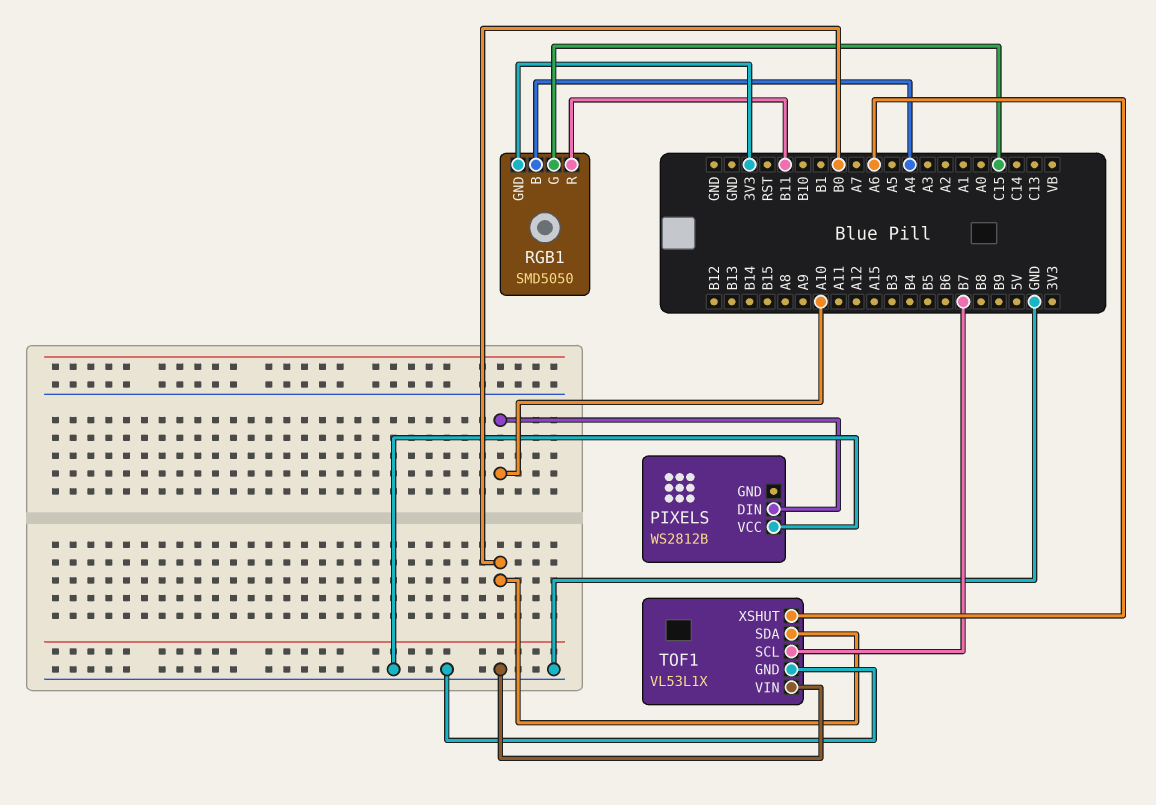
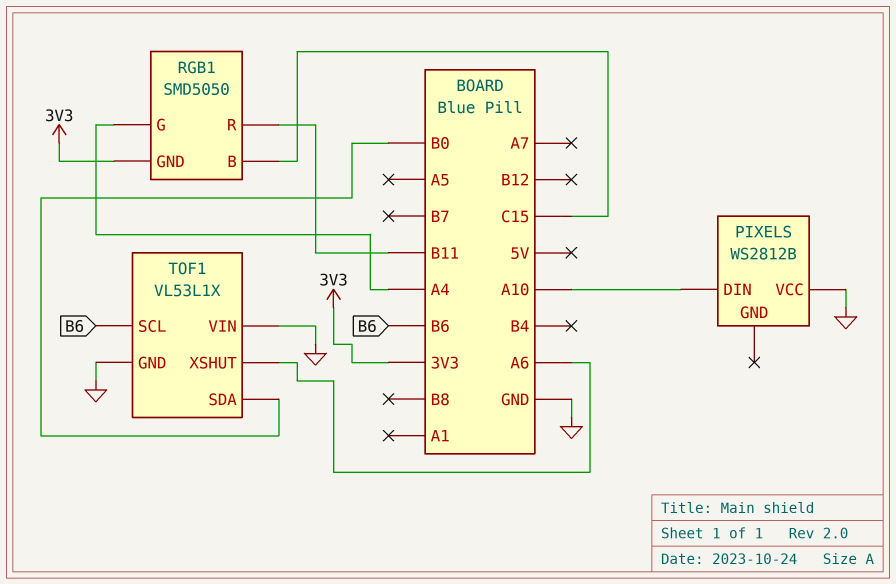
RGB1 pin B: A4 -> C15
RGB1 pin G: C15 -> A4
TOF1 pin SCL: B7 -> B6

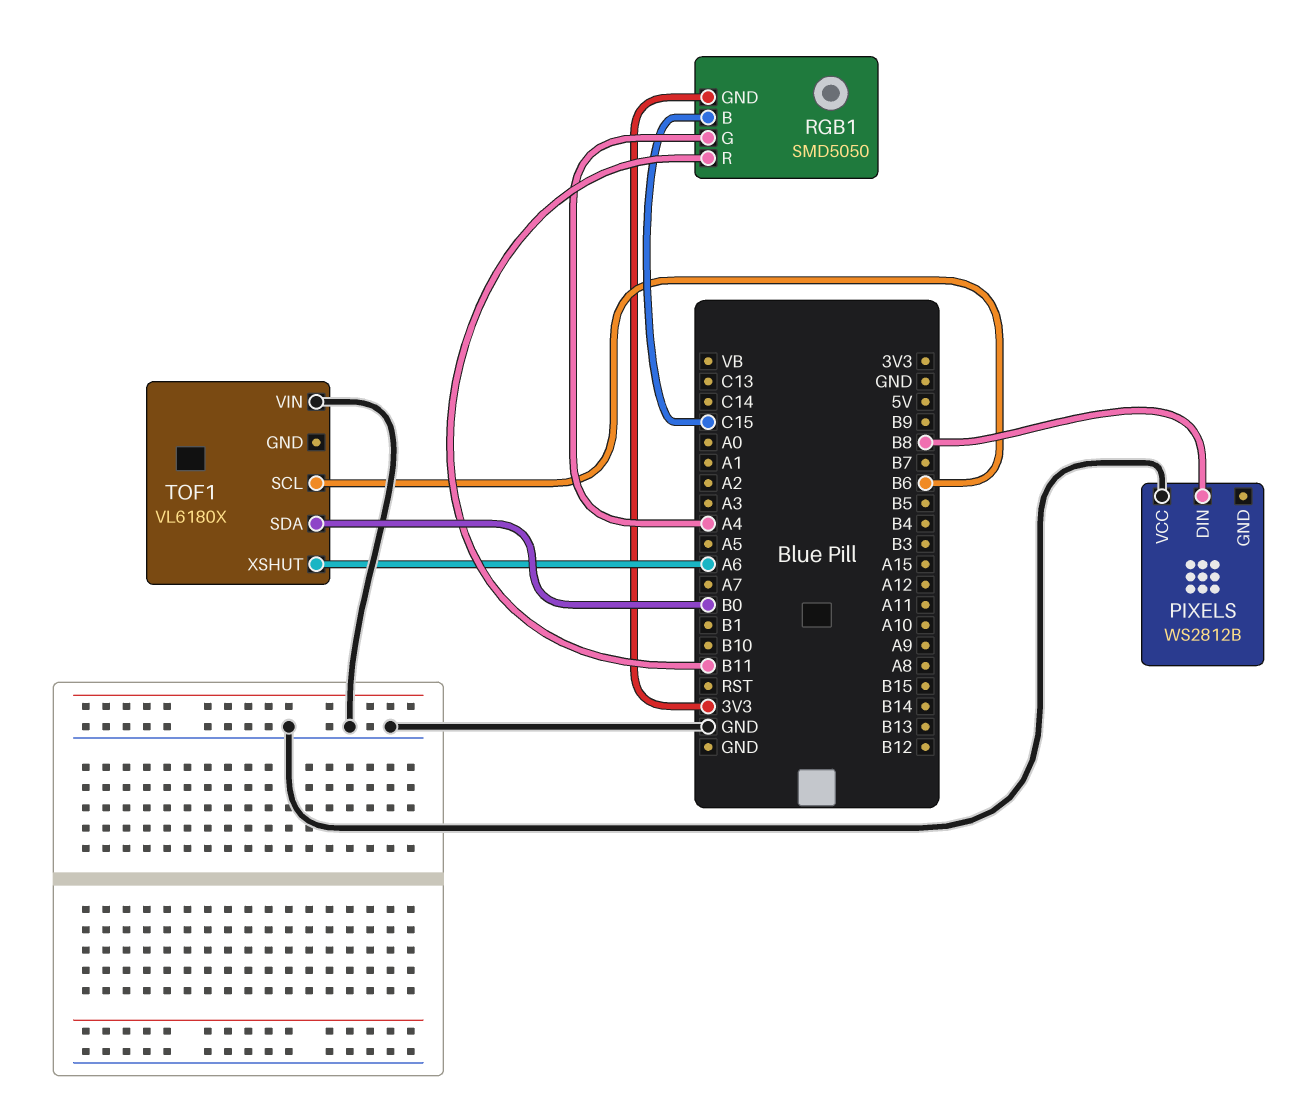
PIXELS pin DIN: A10 -> B8
TOF1: VL53L1X -> VL6180X
TOF1 pin GND: GND -> none

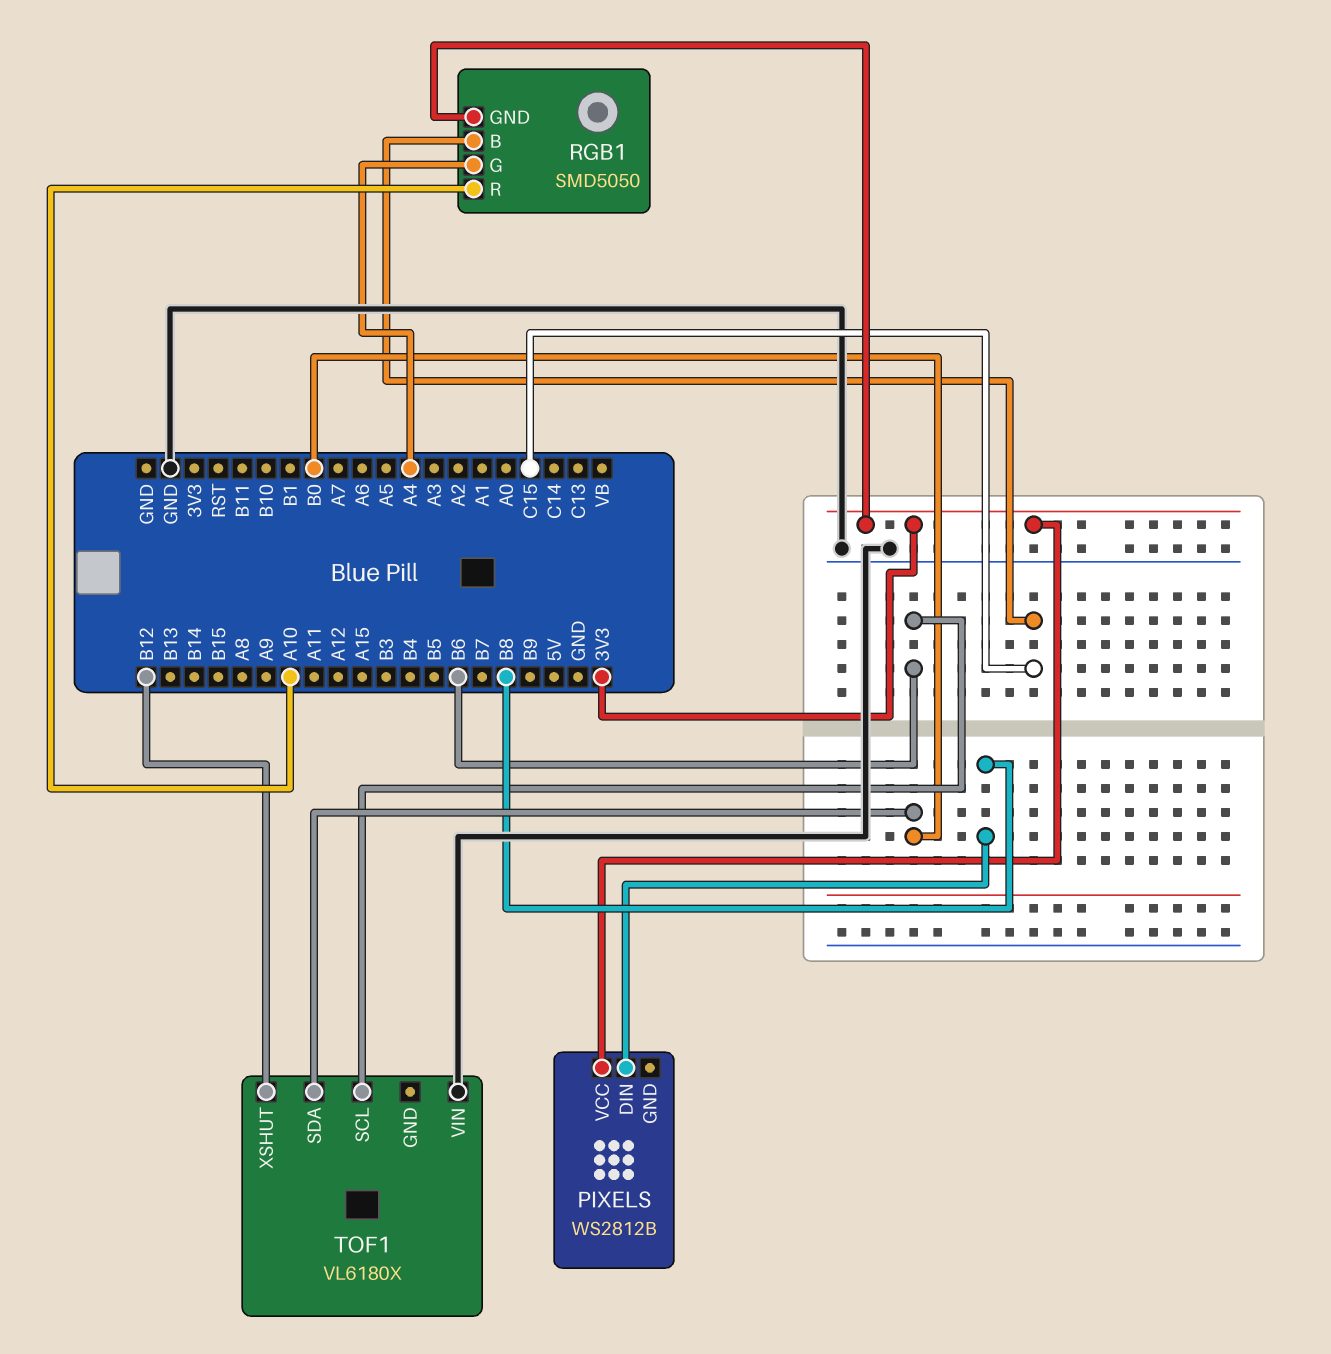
PIXELS pin VCC: GND -> 3V3
RGB1 pin R: B11 -> A10
TOF1 pin XSHUT: A6 -> B12

